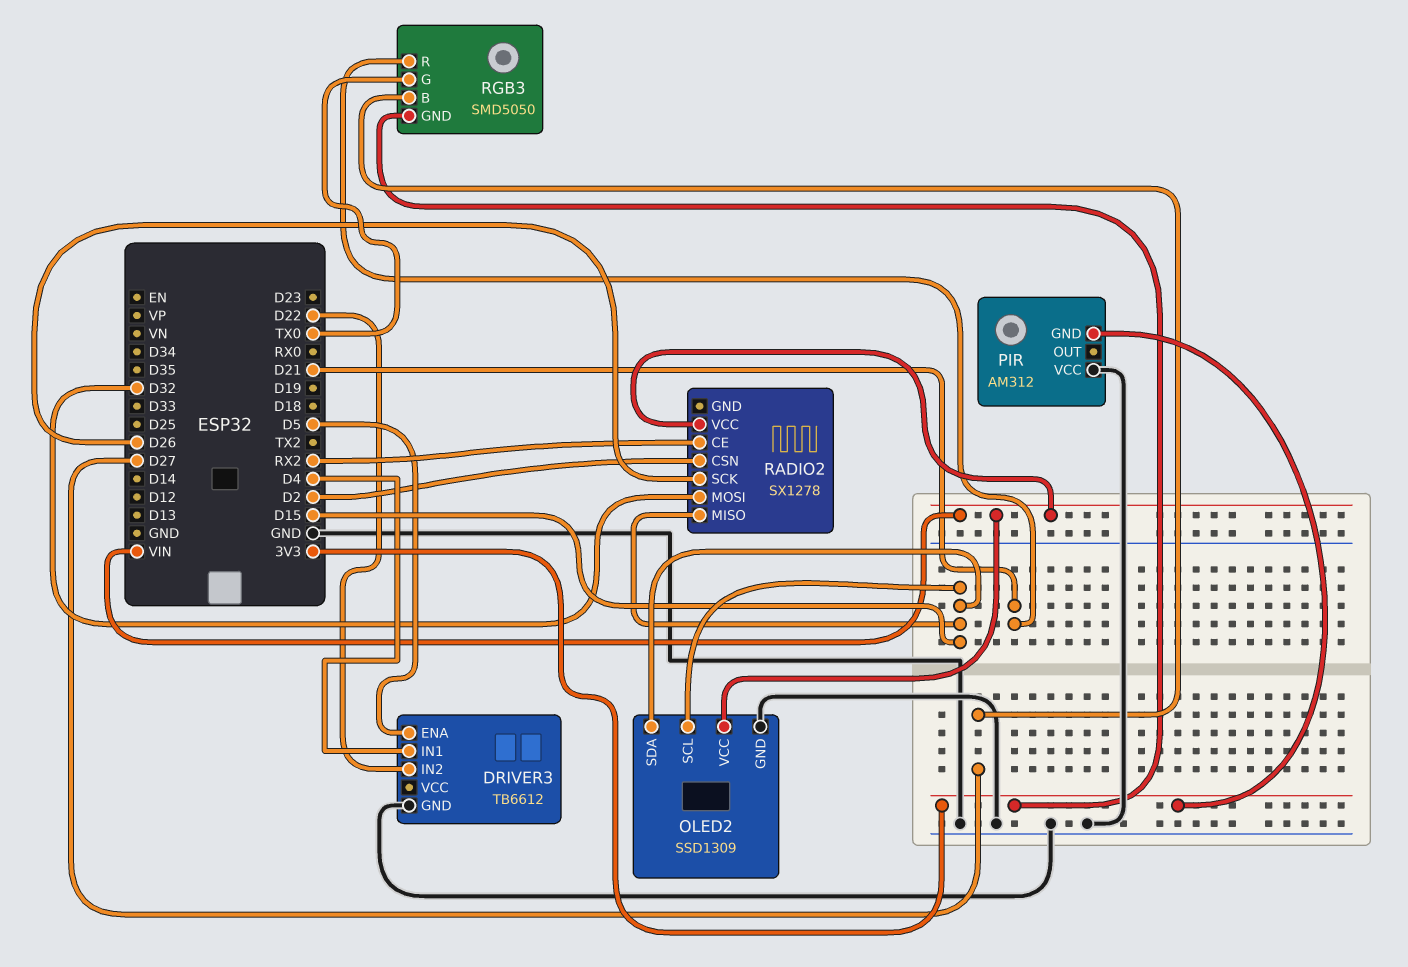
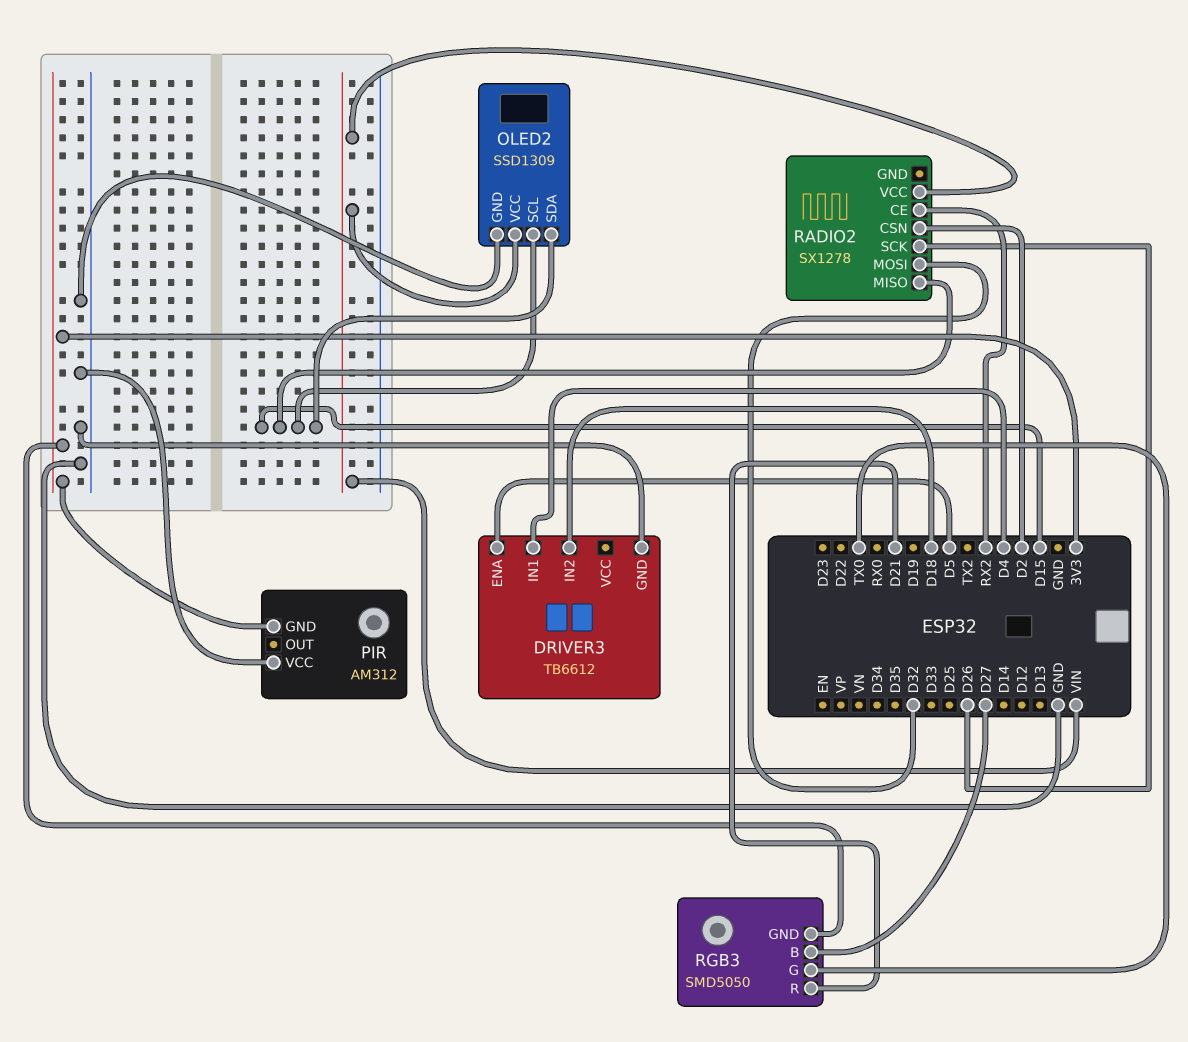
DRIVER3 pin IN2: D22 -> D18

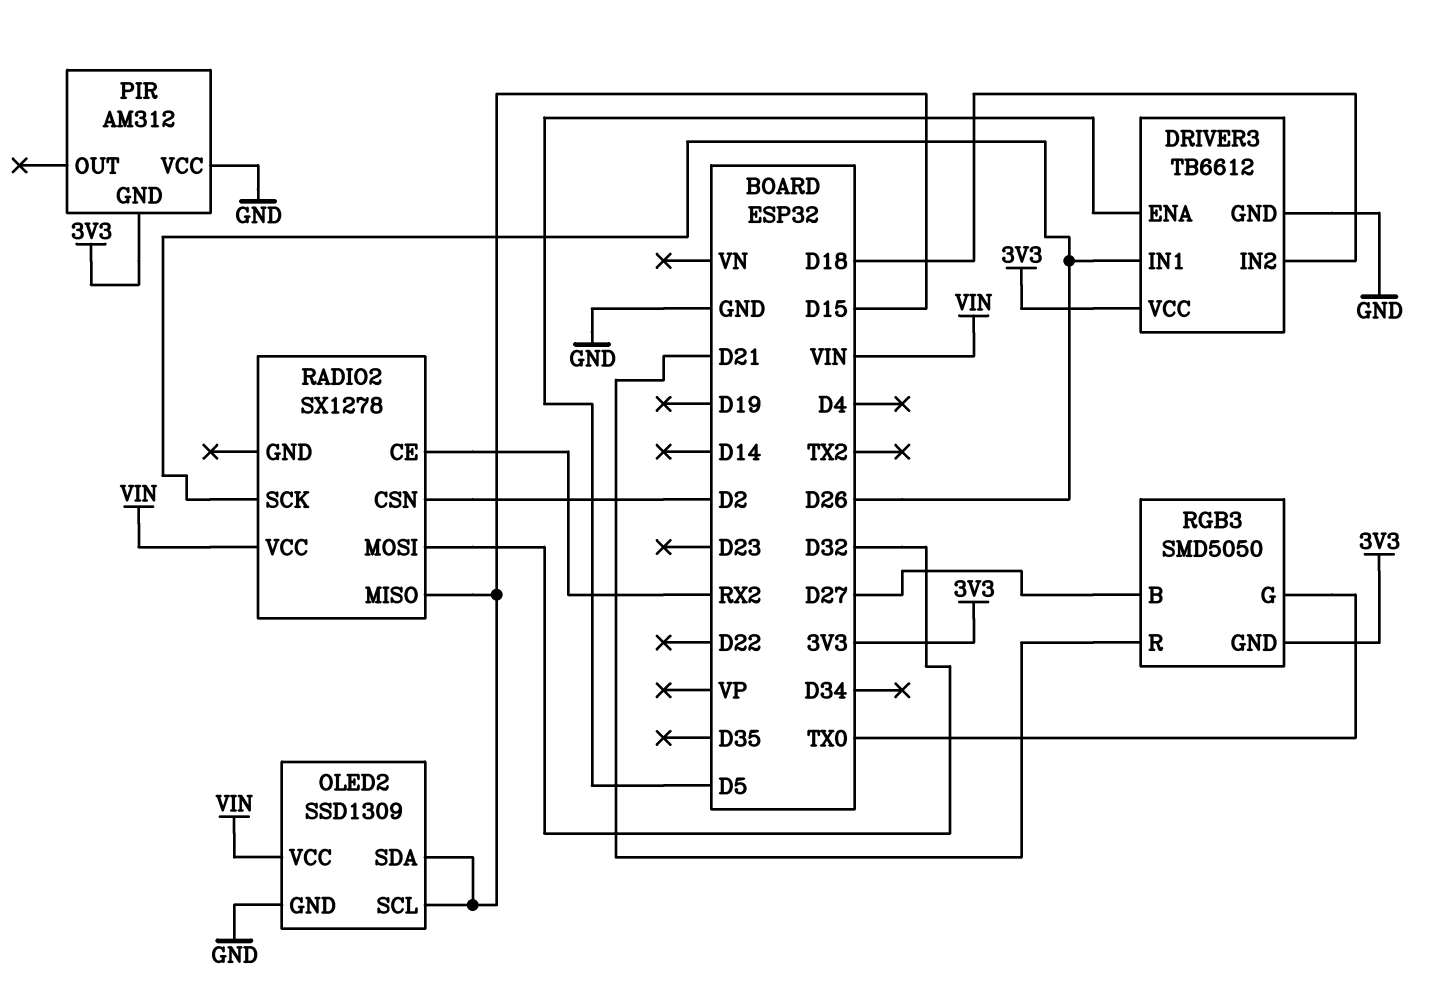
DRIVER3 pin IN1: D4 -> D26
DRIVER3 pin VCC: none -> 3V3

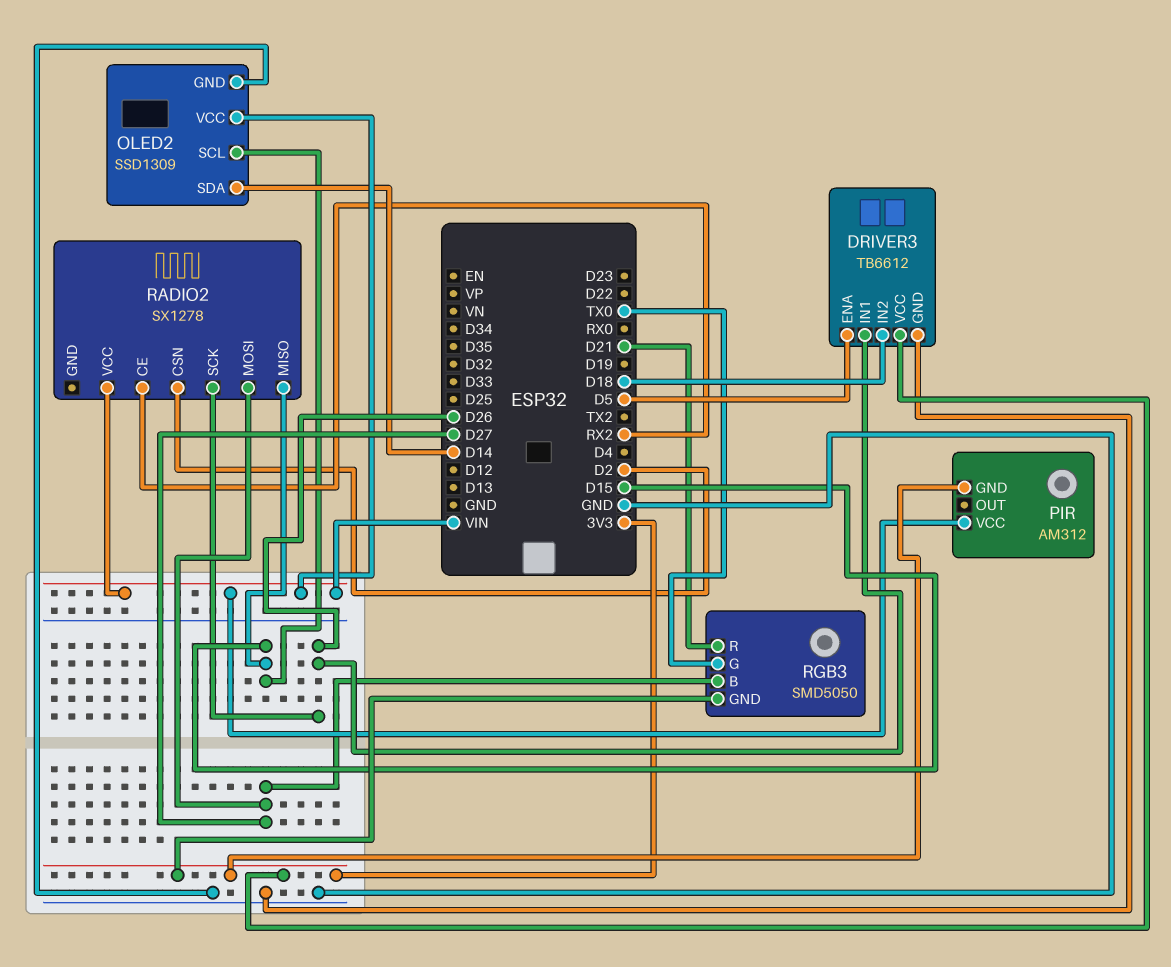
OLED2 pin SDA: D15 -> D14
PIR pin VCC: GND -> VIN
RADIO2 pin MOSI: D32 -> D27

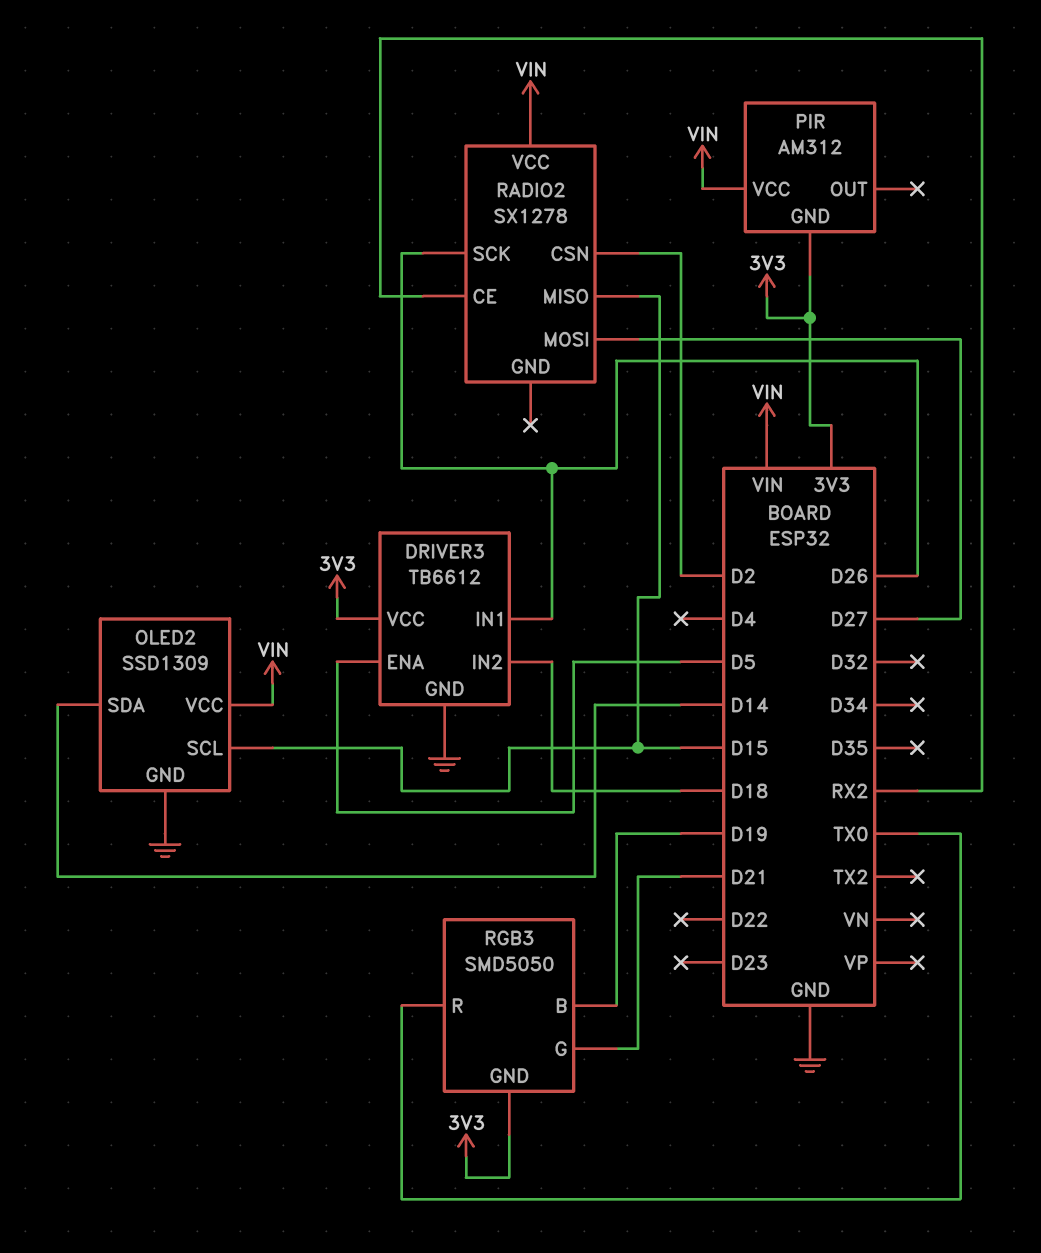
RGB3 pin B: D27 -> D19
RGB3 pin G: TX0 -> D21
RGB3 pin R: D21 -> TX0

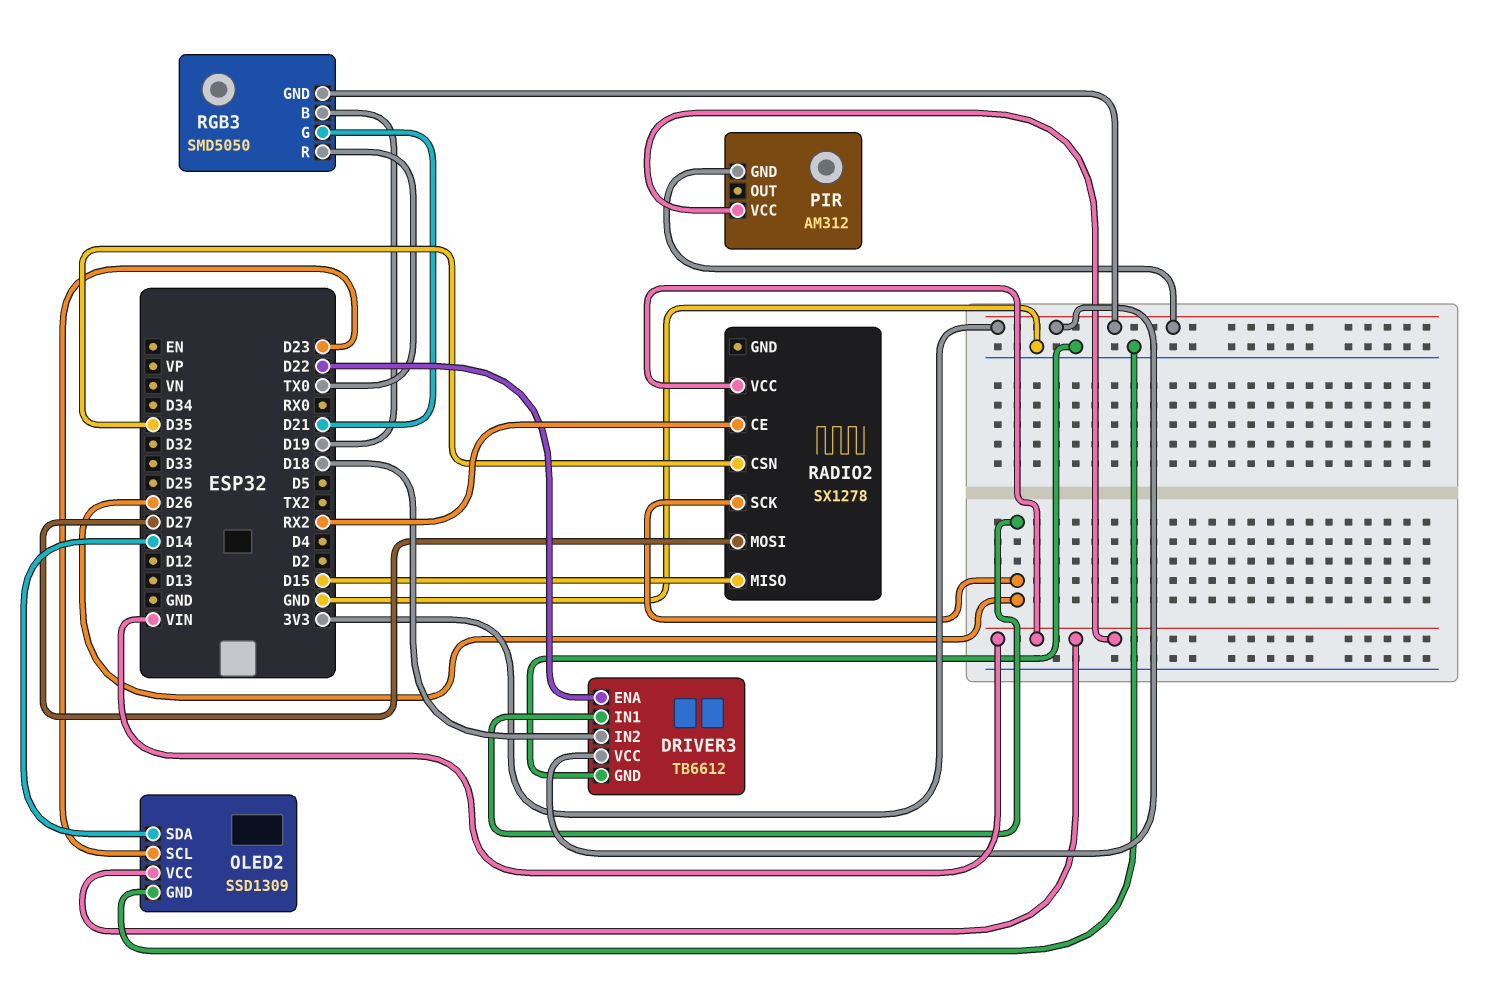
DRIVER3 pin ENA: D5 -> D22
OLED2 pin SCL: D15 -> D23
RADIO2 pin CSN: D2 -> D35

